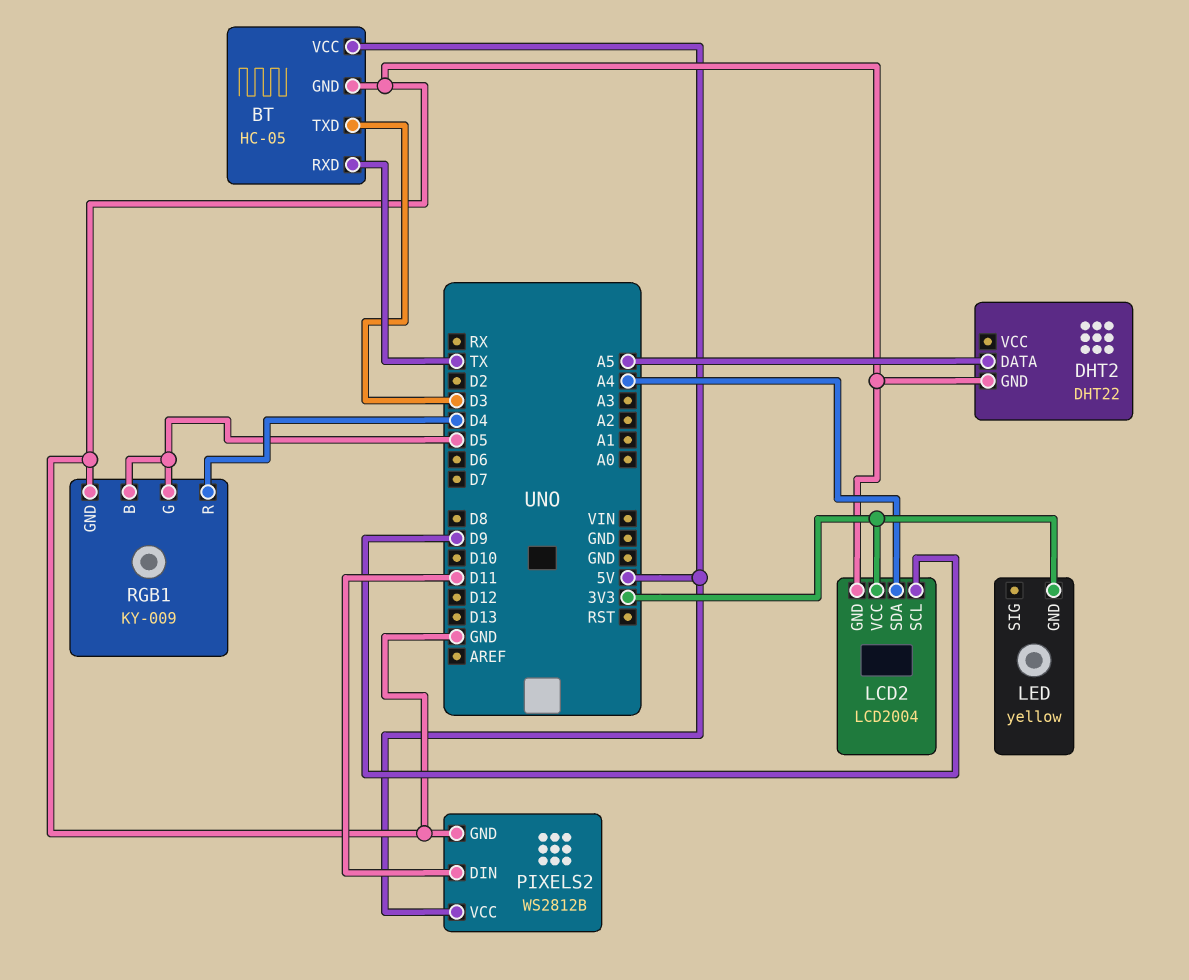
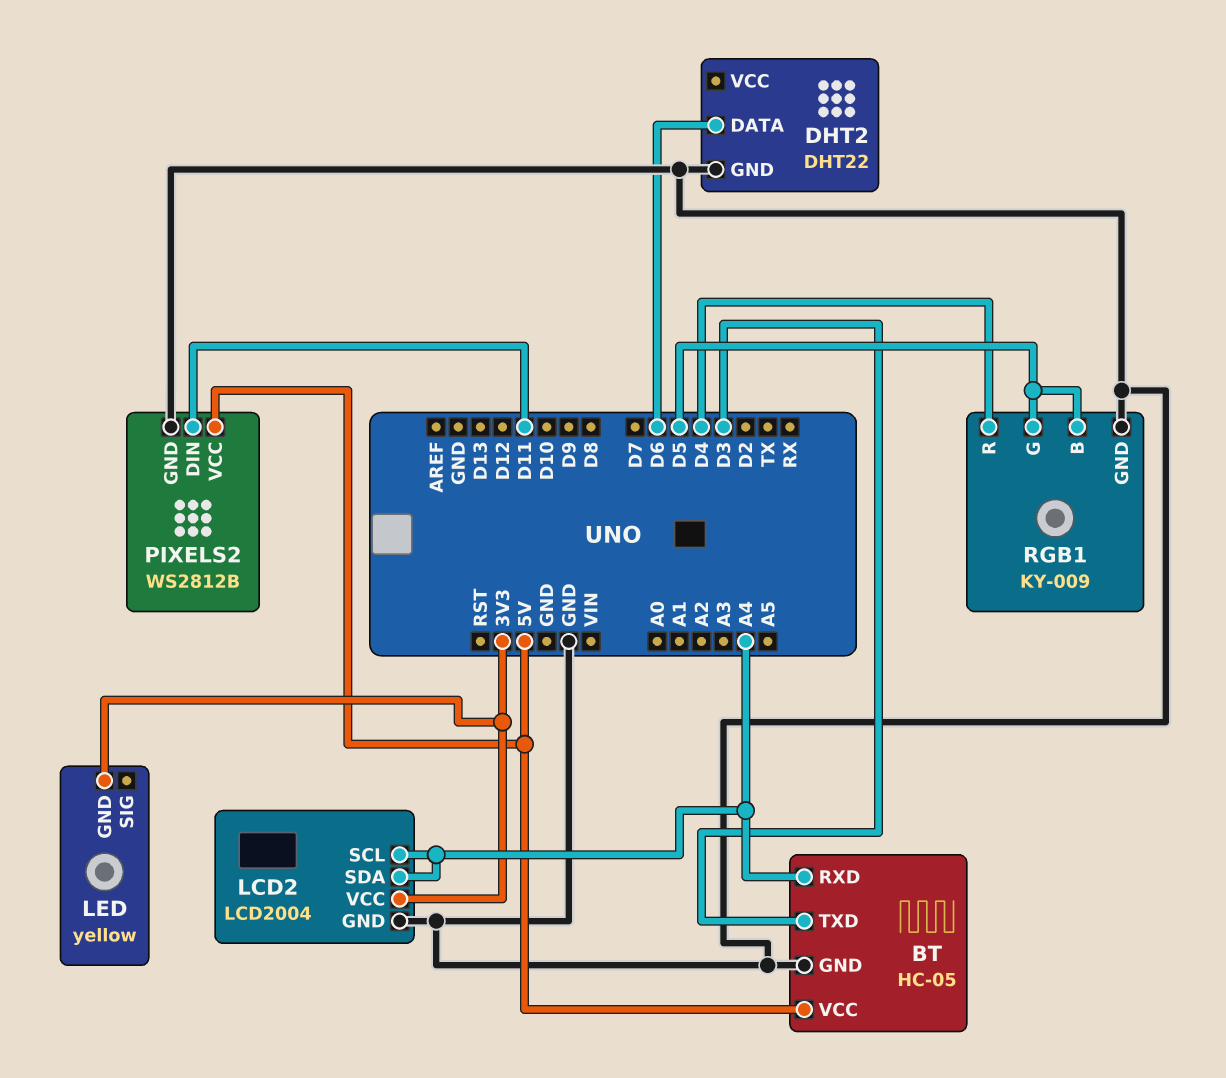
BT pin RXD: TX -> A4
DHT2 pin DATA: A5 -> D6
LCD2 pin SCL: D9 -> A4

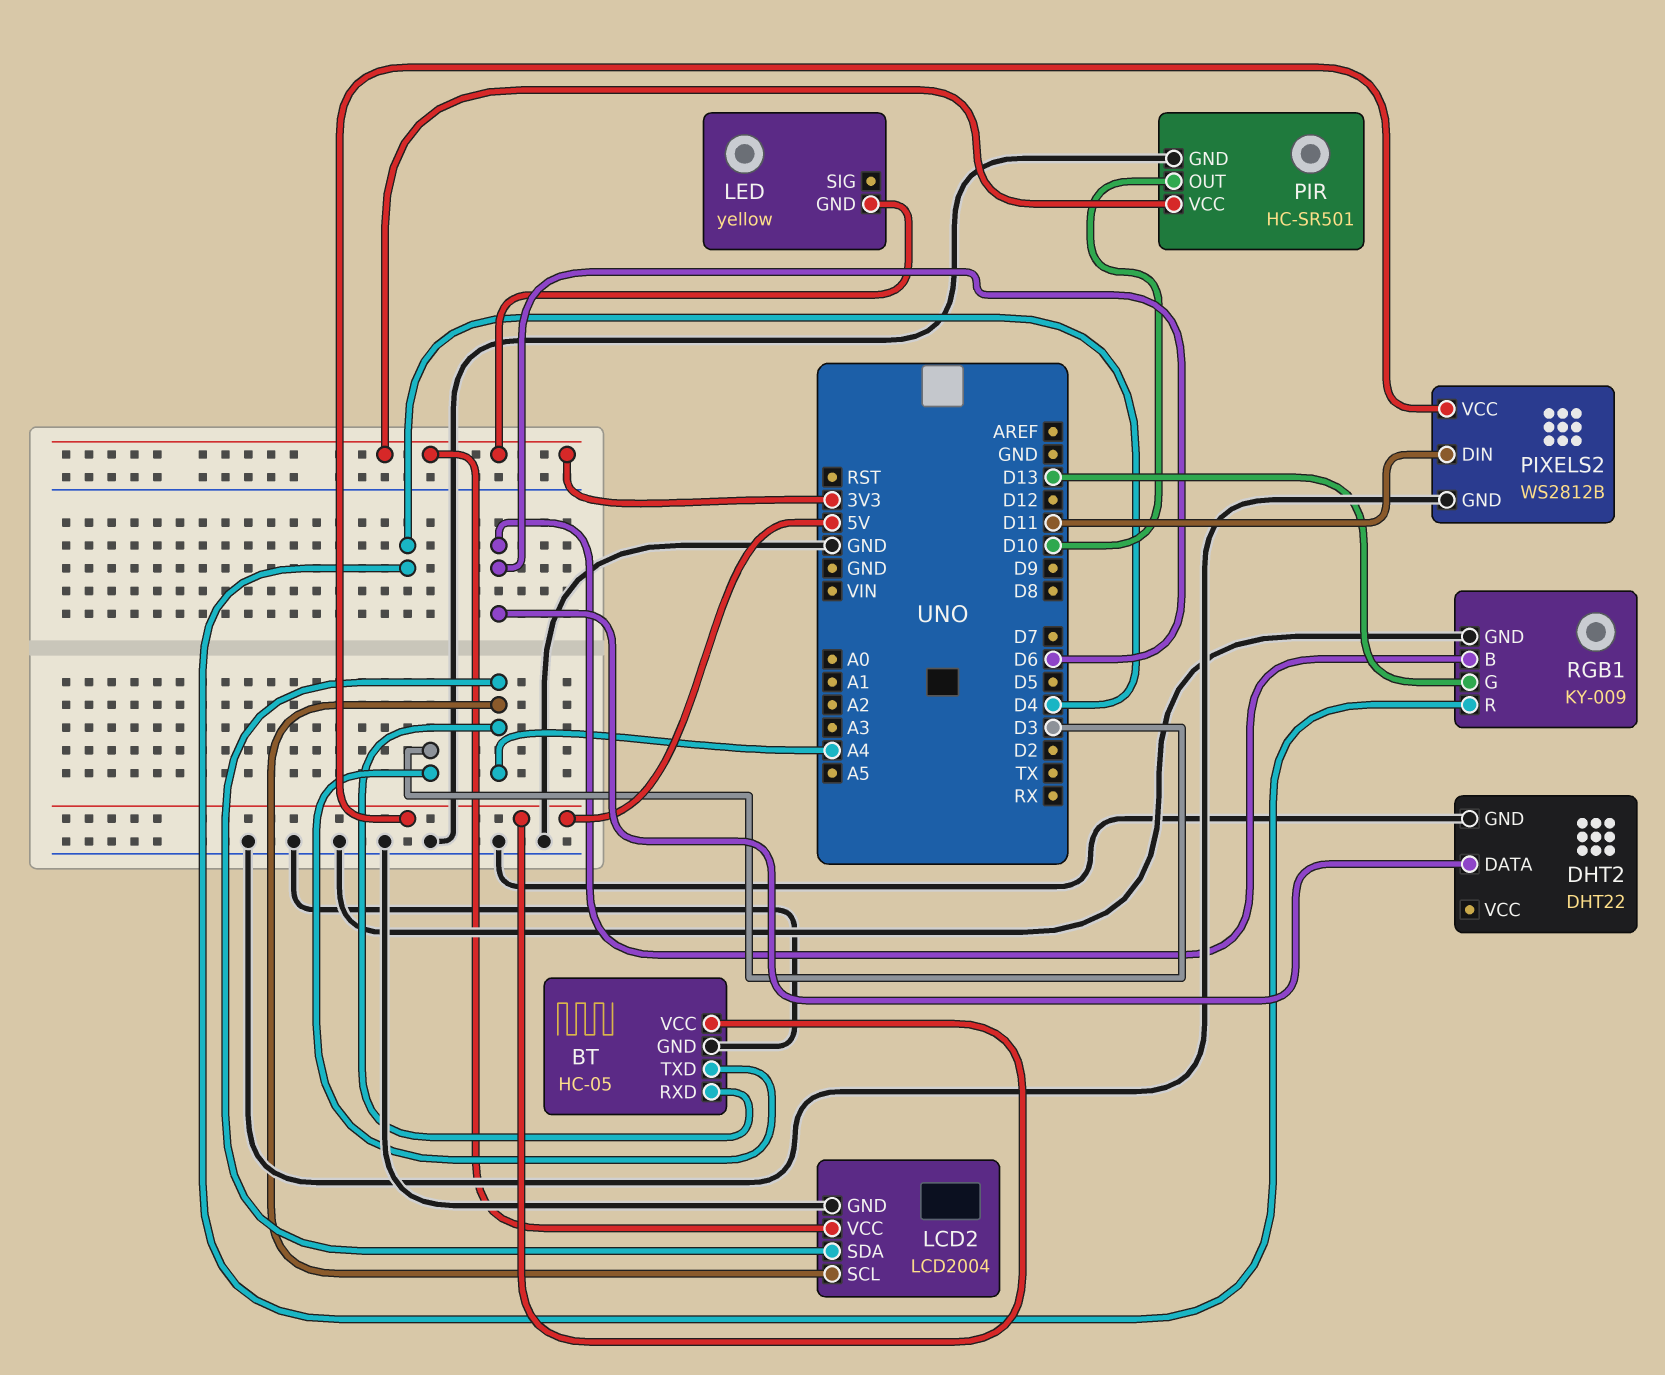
PIR: none -> HC-SR501
PIR pin GND: none -> GND
PIR pin OUT: none -> D10
PIR pin VCC: none -> 3V3
RGB1 pin B: D5 -> D6
RGB1 pin G: D5 -> D13

